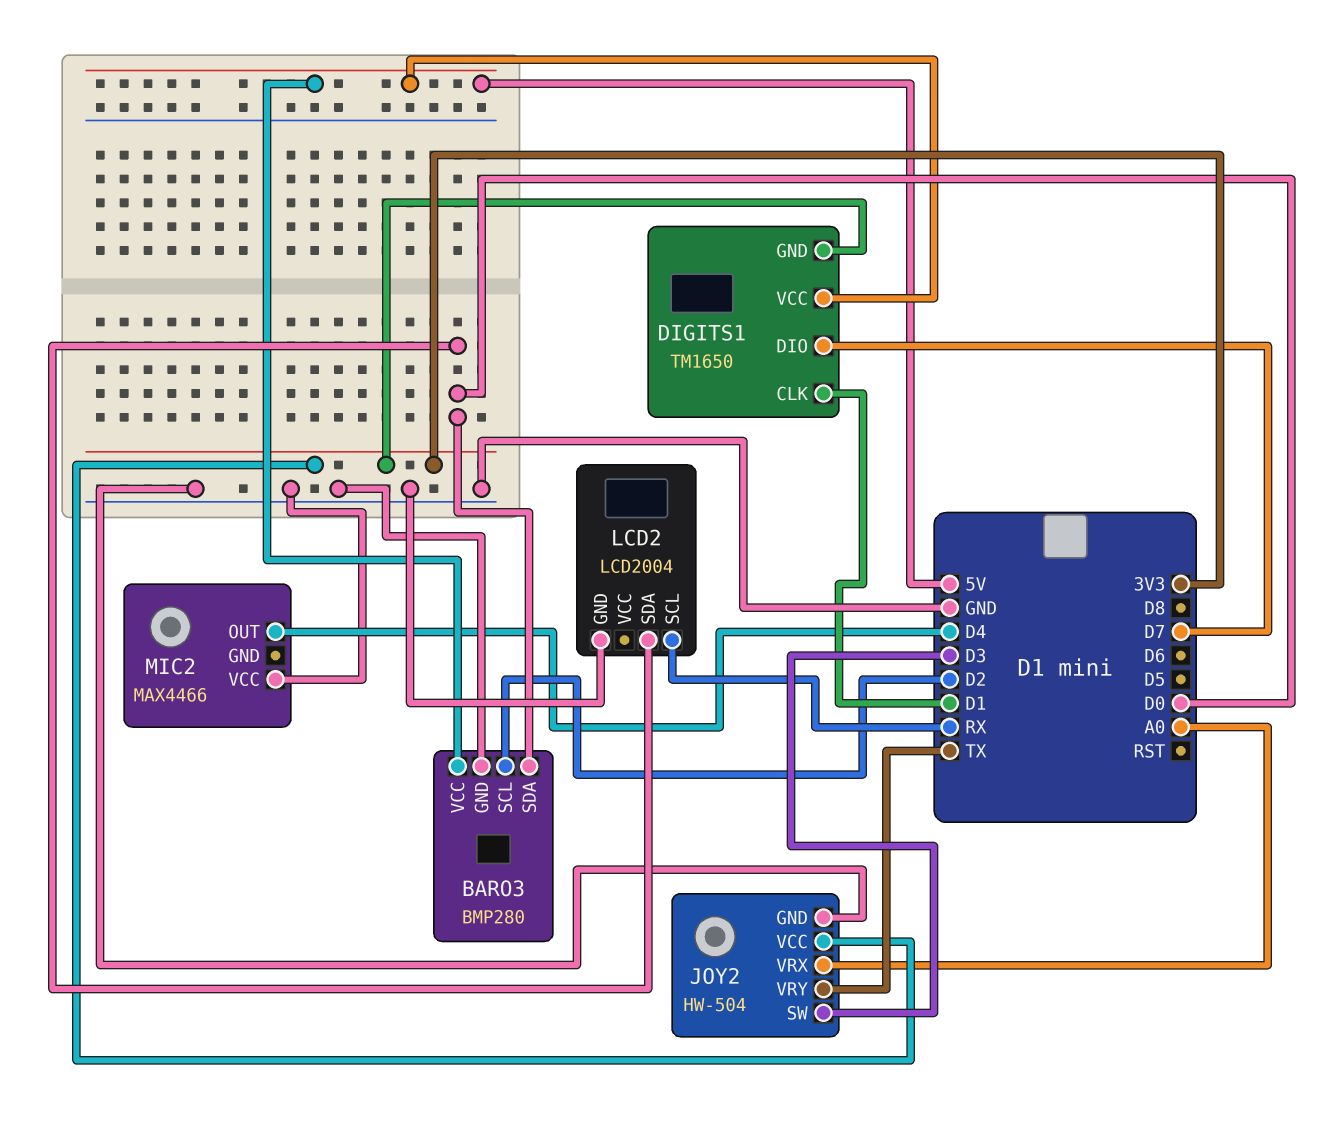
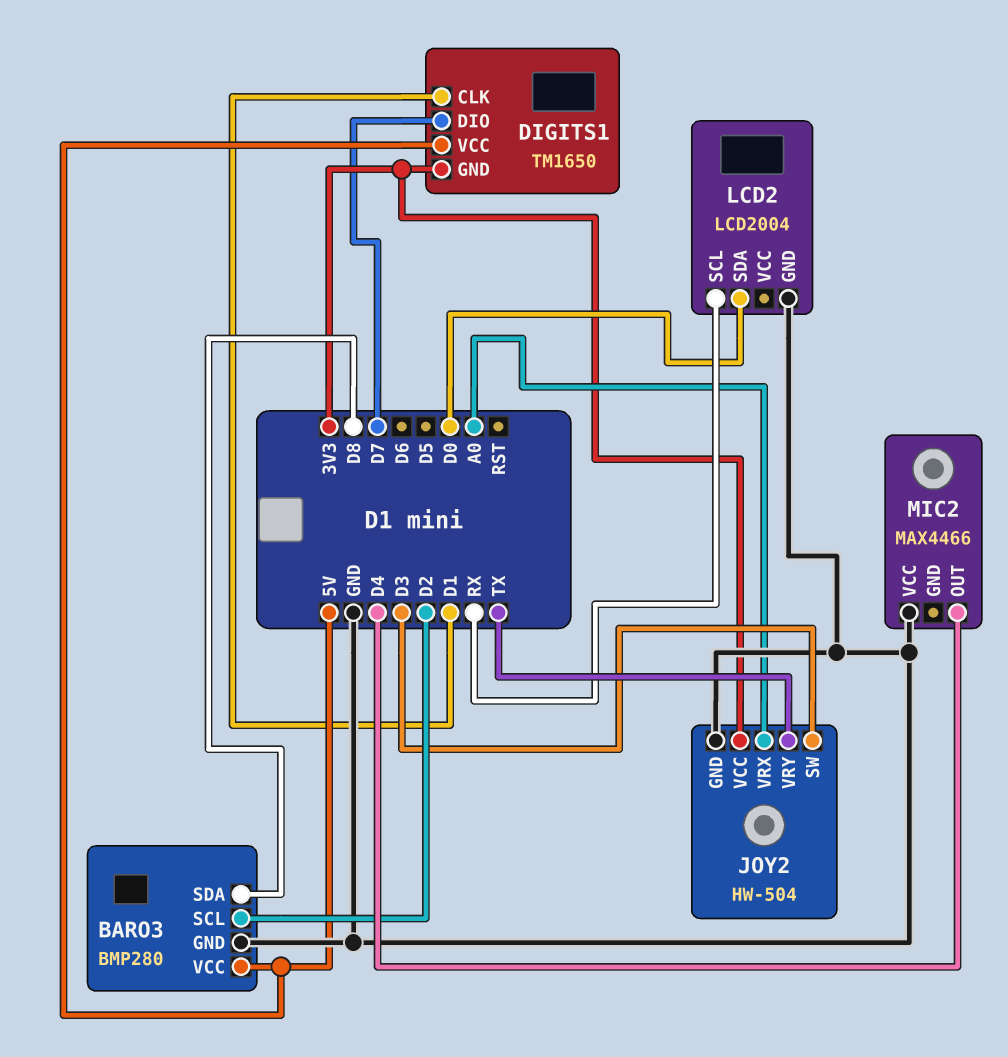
BARO3 pin SDA: D0 -> D8

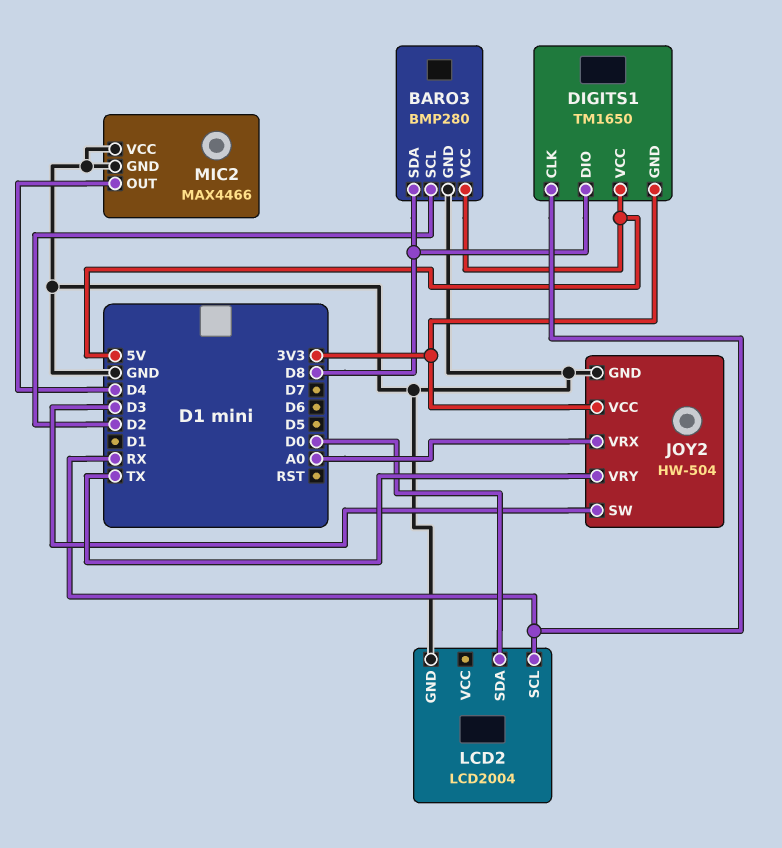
DIGITS1 pin CLK: D1 -> RX
DIGITS1 pin DIO: D7 -> D8
MIC2 pin GND: none -> GND

